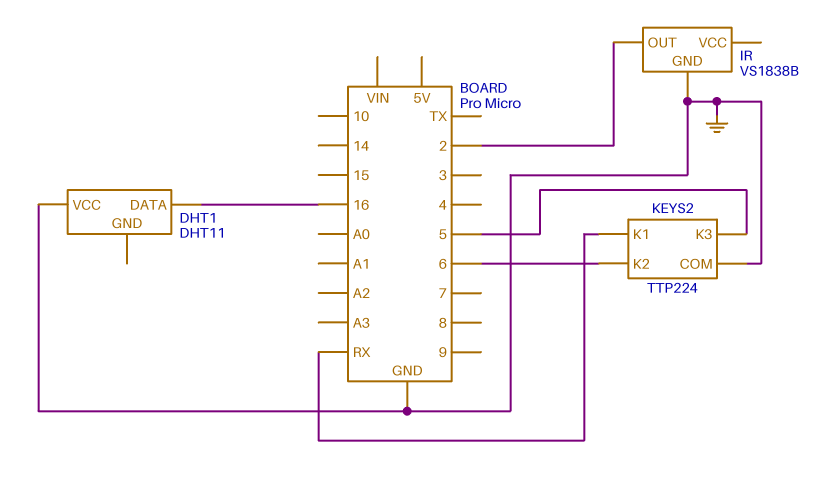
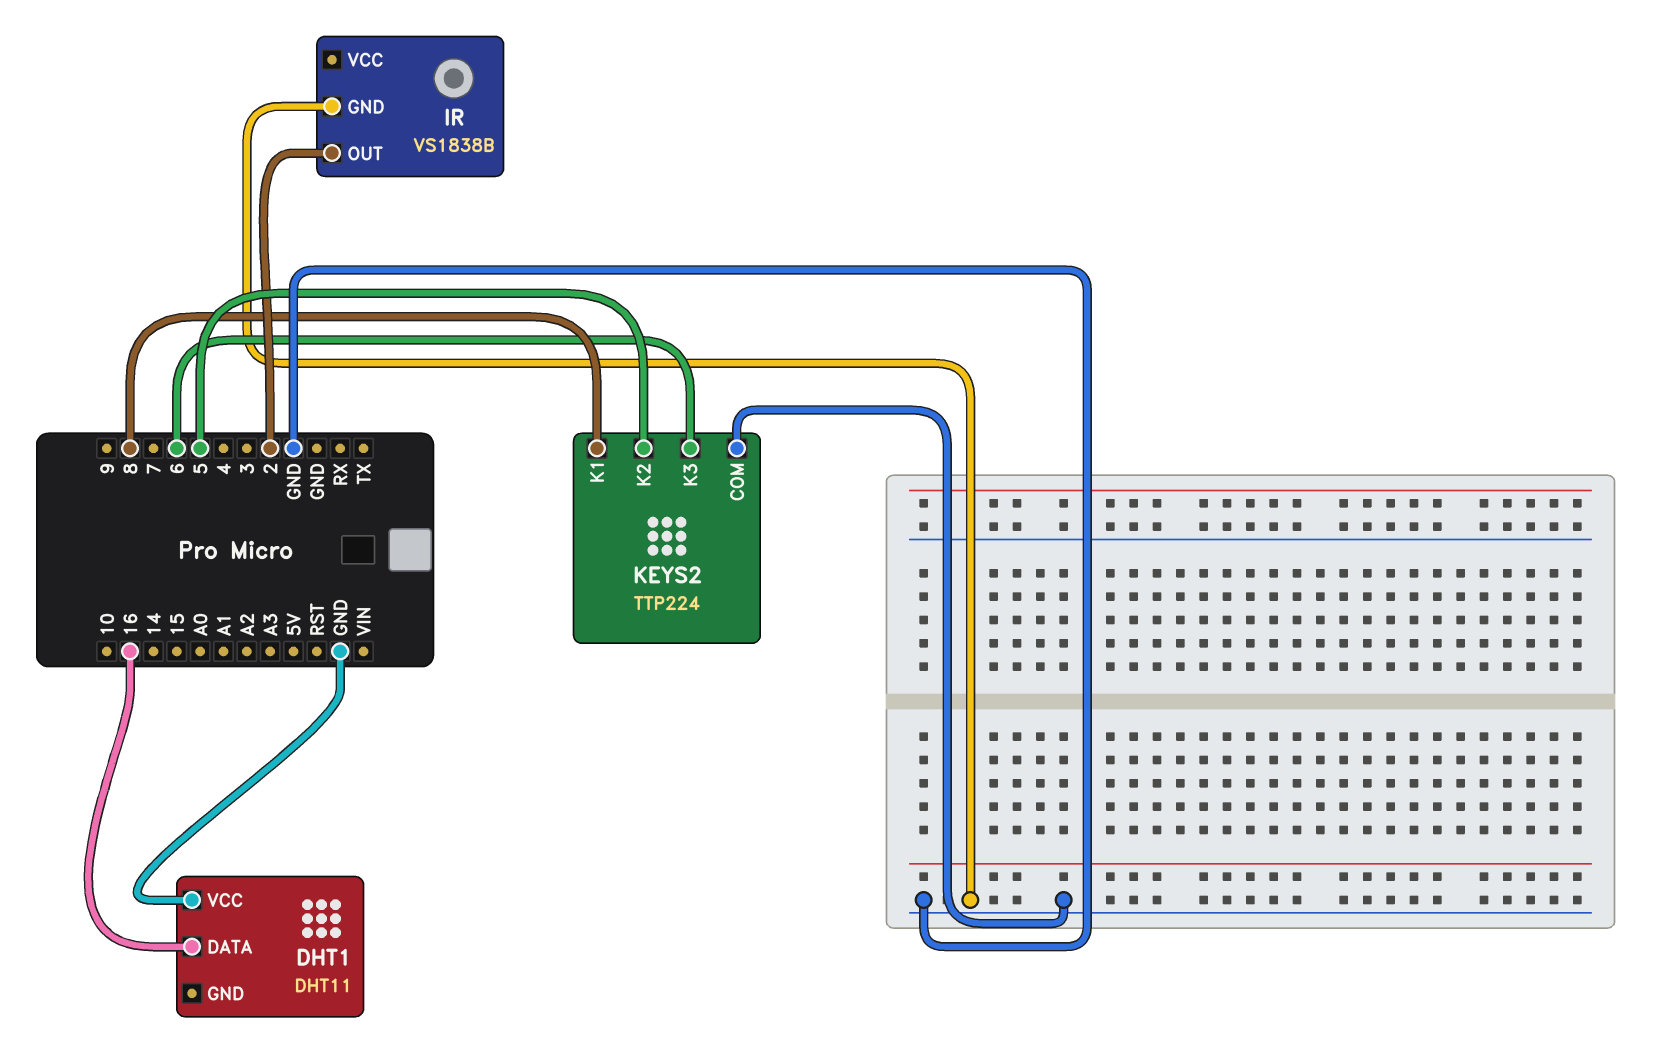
KEYS2 pin K1: RX -> 8
KEYS2 pin K2: 6 -> 5
KEYS2 pin K3: 5 -> 6

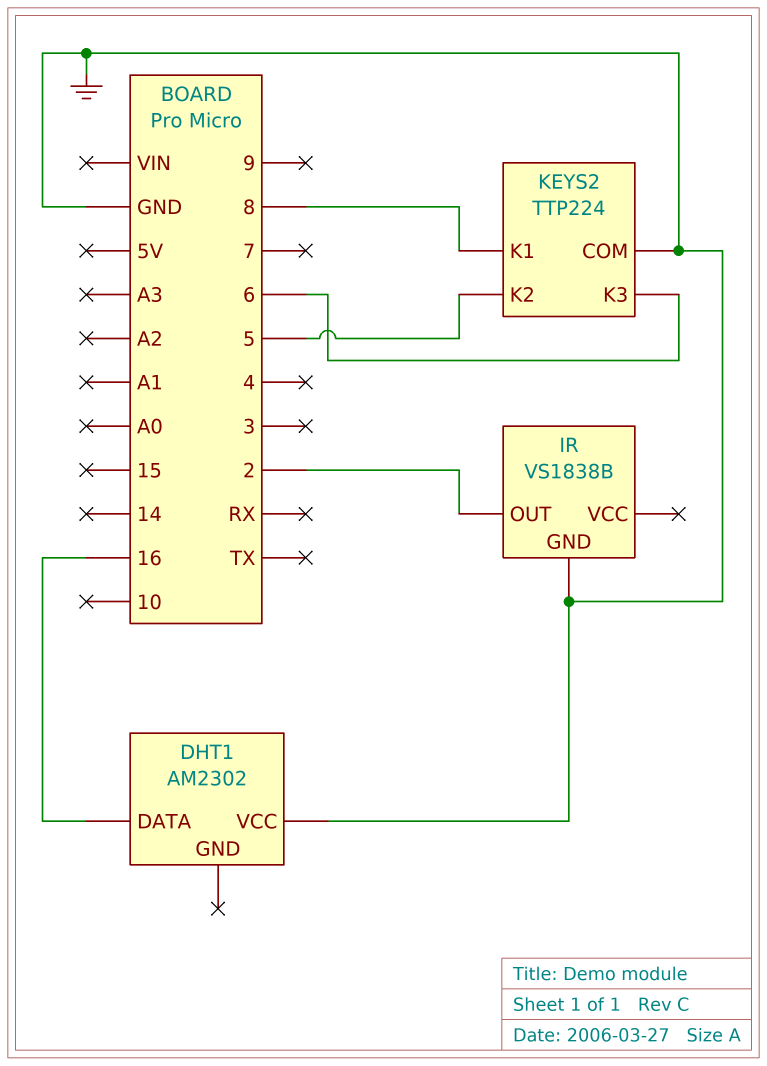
DHT1: DHT11 -> AM2302

